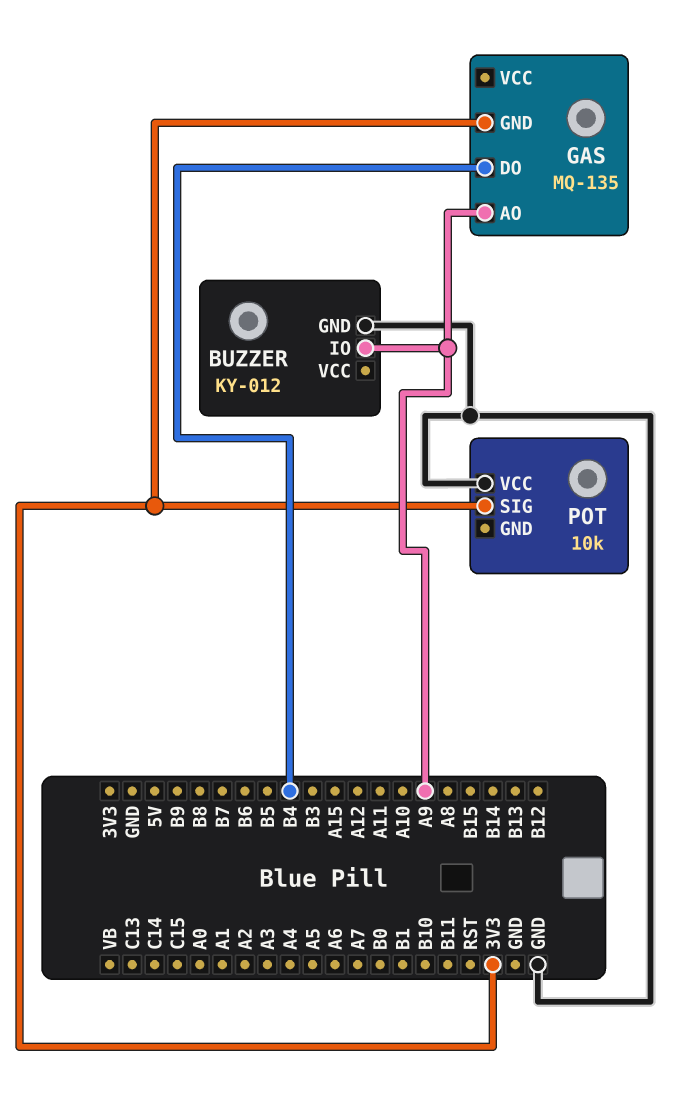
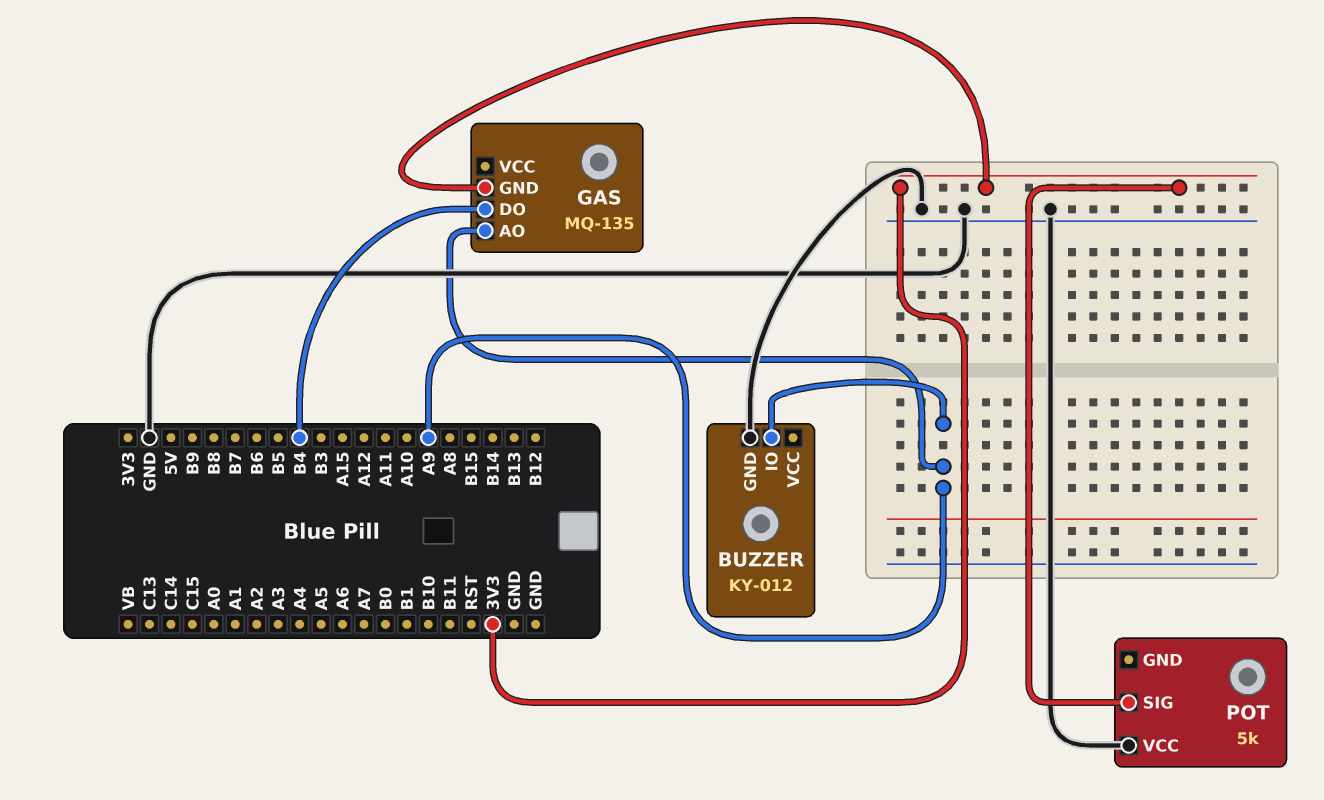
POT: 10k -> 5k

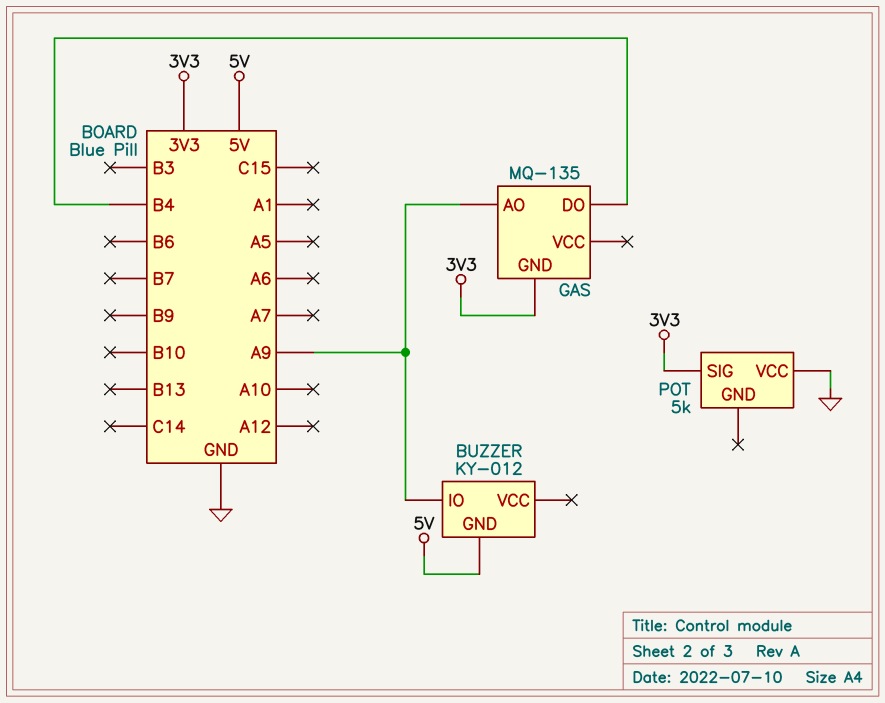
BUZZER pin GND: GND -> 5V

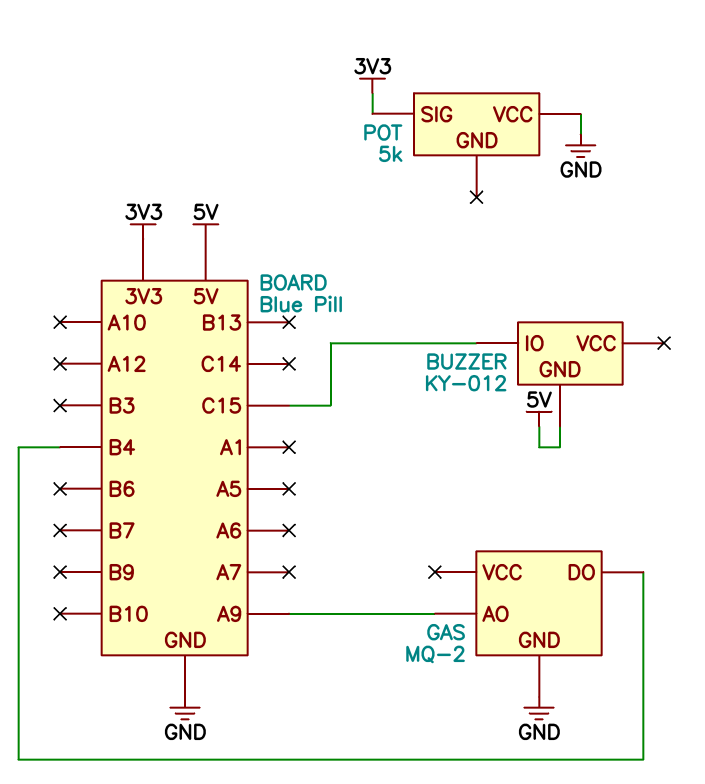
BUZZER pin IO: A9 -> C15
GAS: MQ-135 -> MQ-2
GAS pin GND: 3V3 -> GND

